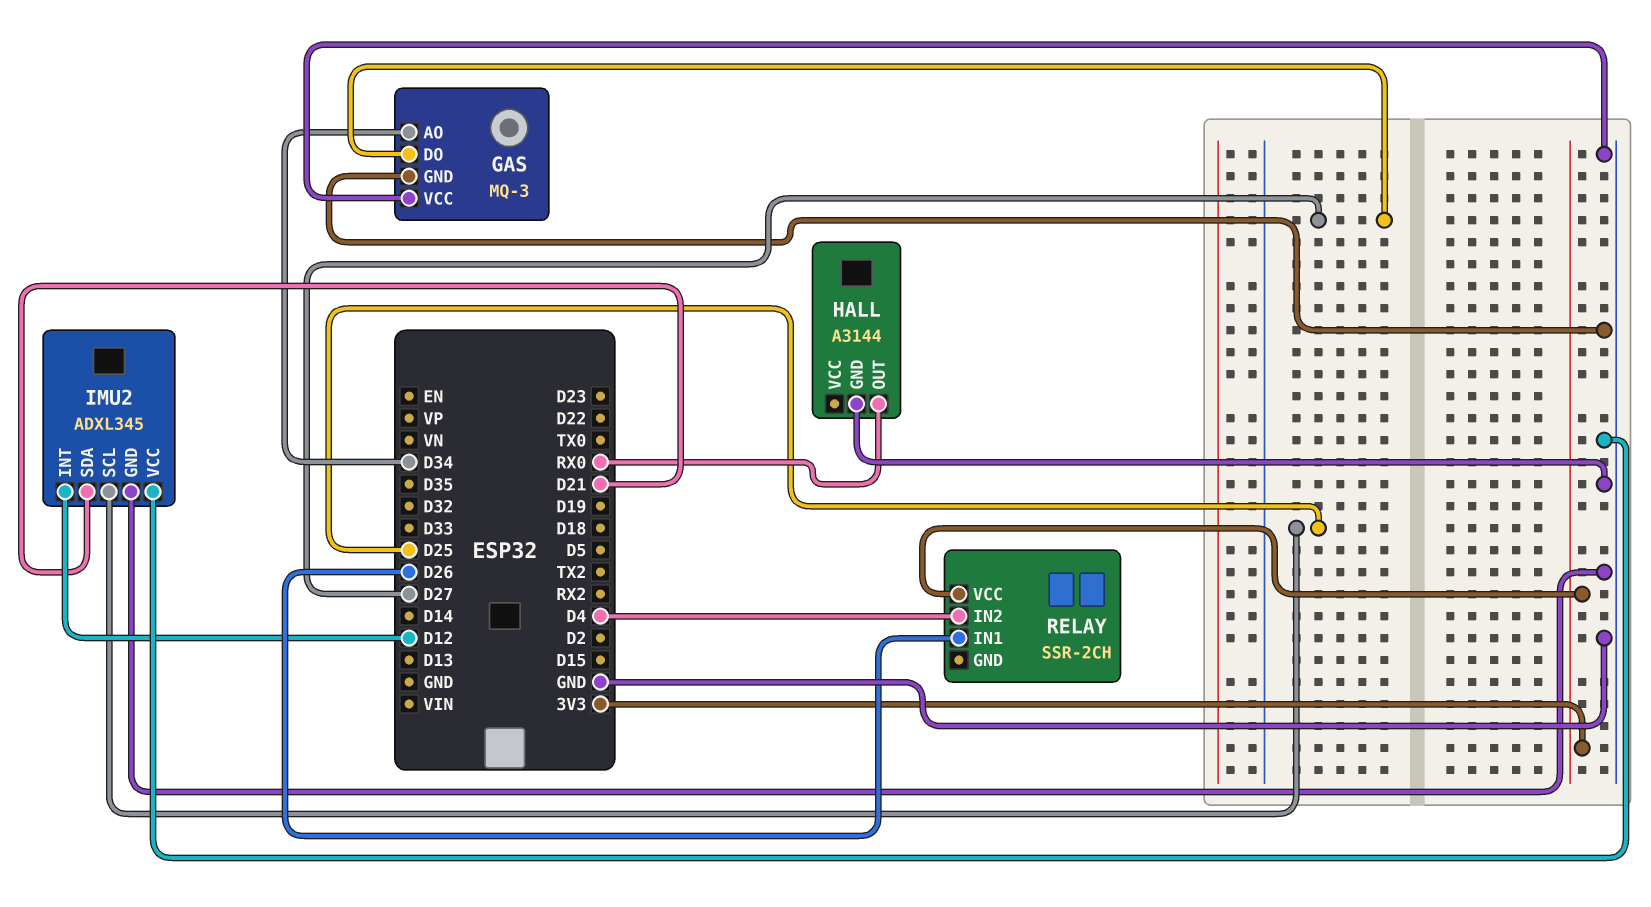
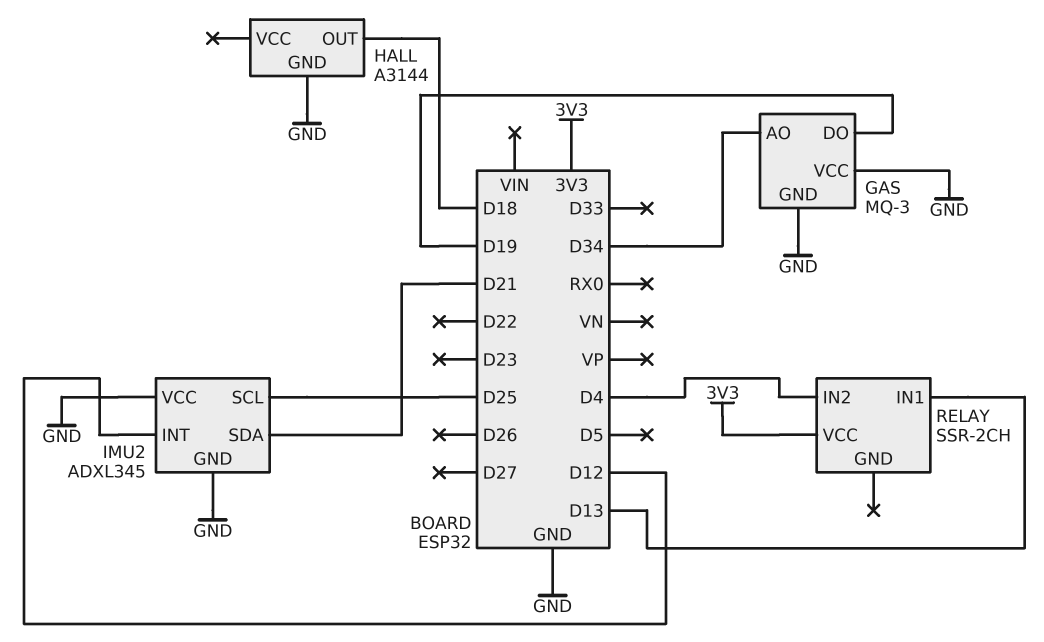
GAS pin DO: D27 -> D19
HALL pin OUT: RX0 -> D18
RELAY pin IN1: D26 -> D13

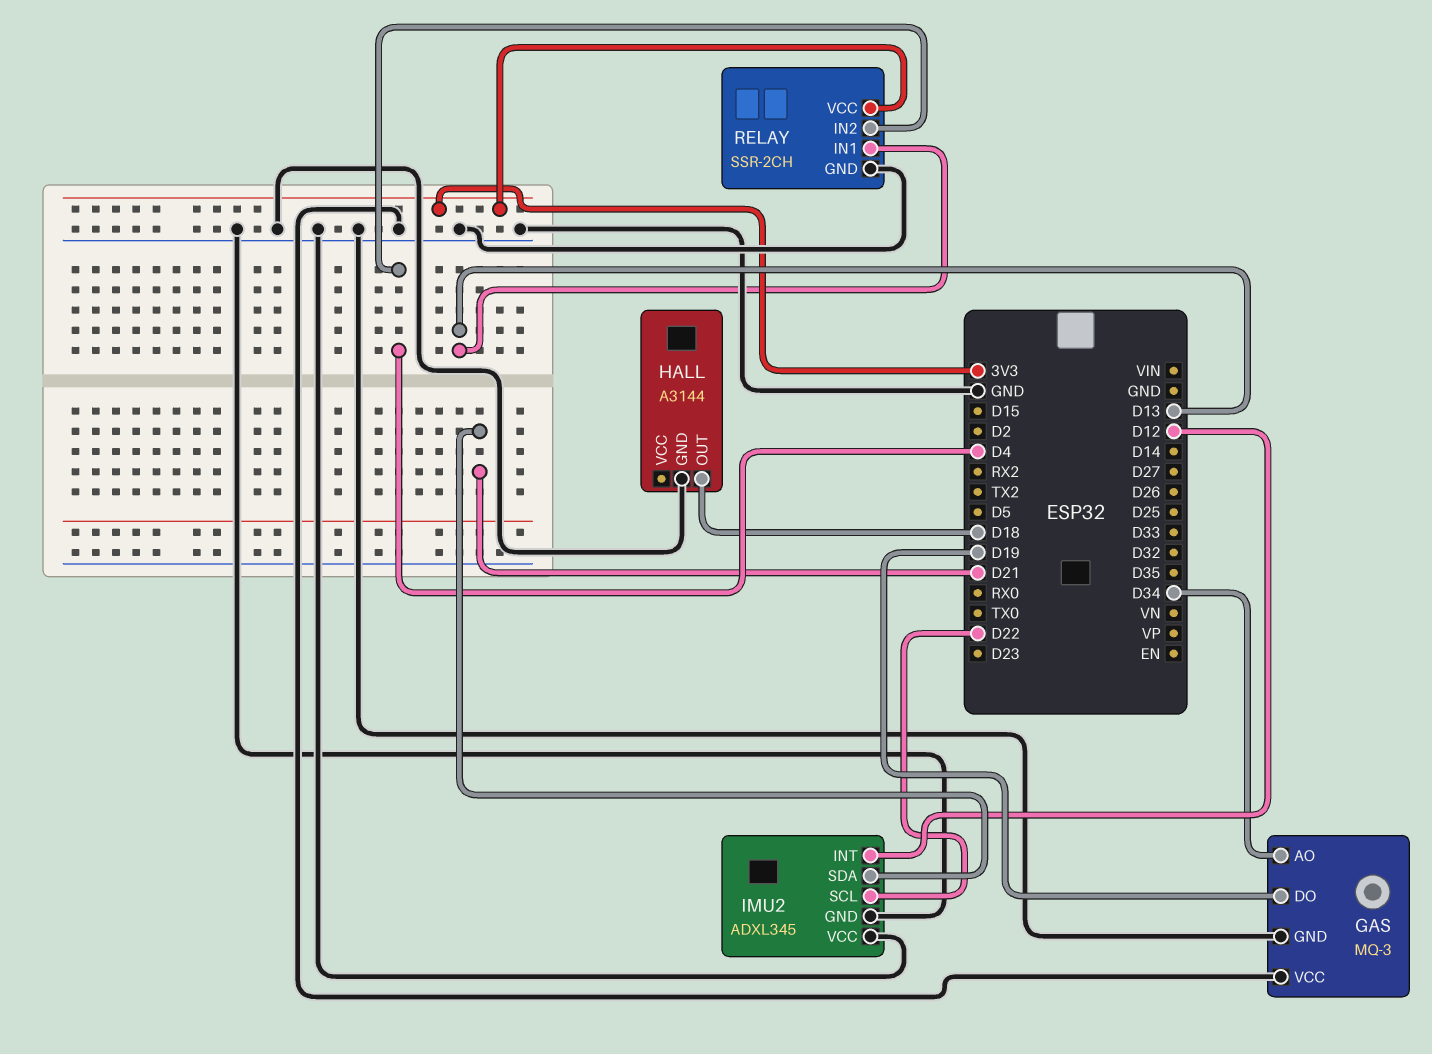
IMU2 pin SCL: D25 -> D22
RELAY pin GND: none -> GND

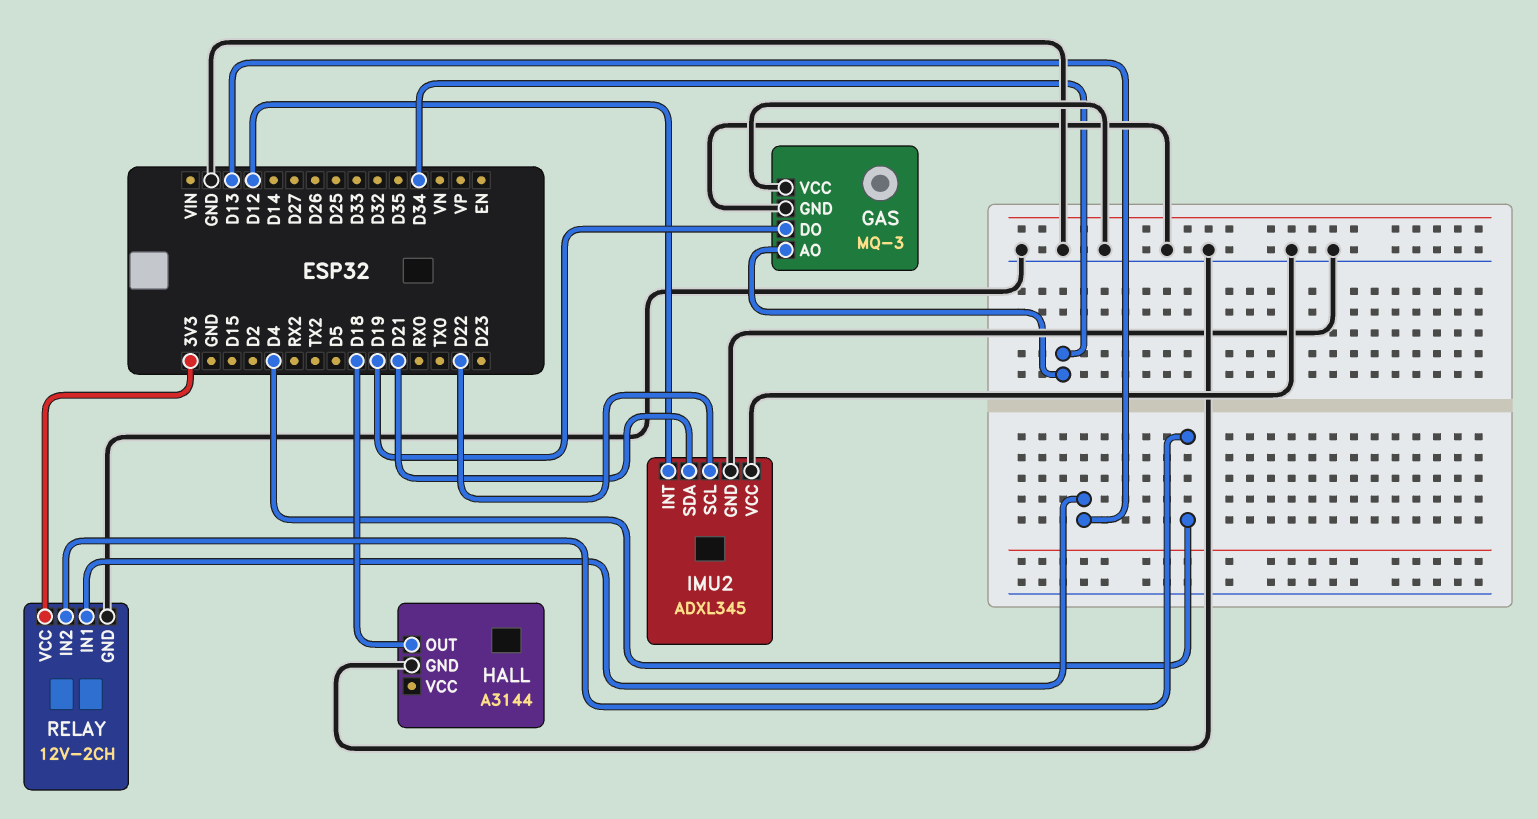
RELAY: SSR-2CH -> 12V-2CH

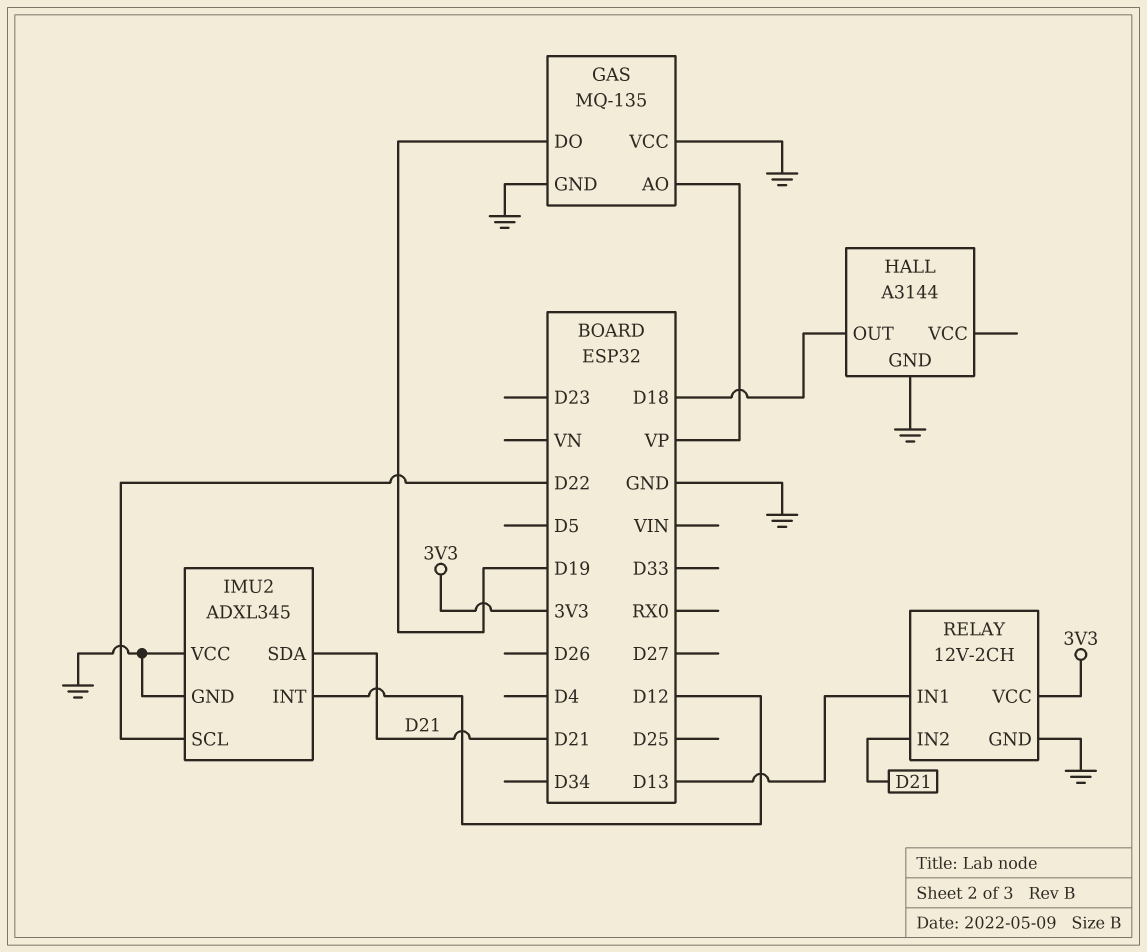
GAS: MQ-3 -> MQ-135
GAS pin AO: D34 -> VP
RELAY pin IN2: D4 -> D21

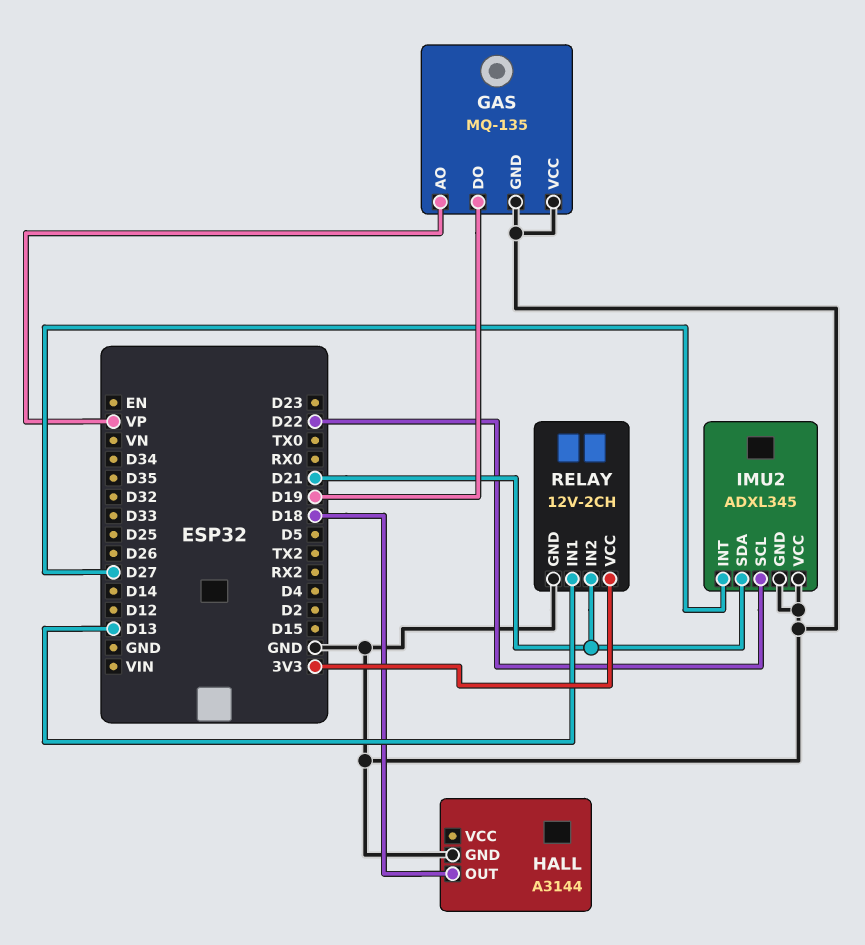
IMU2 pin INT: D12 -> D27

